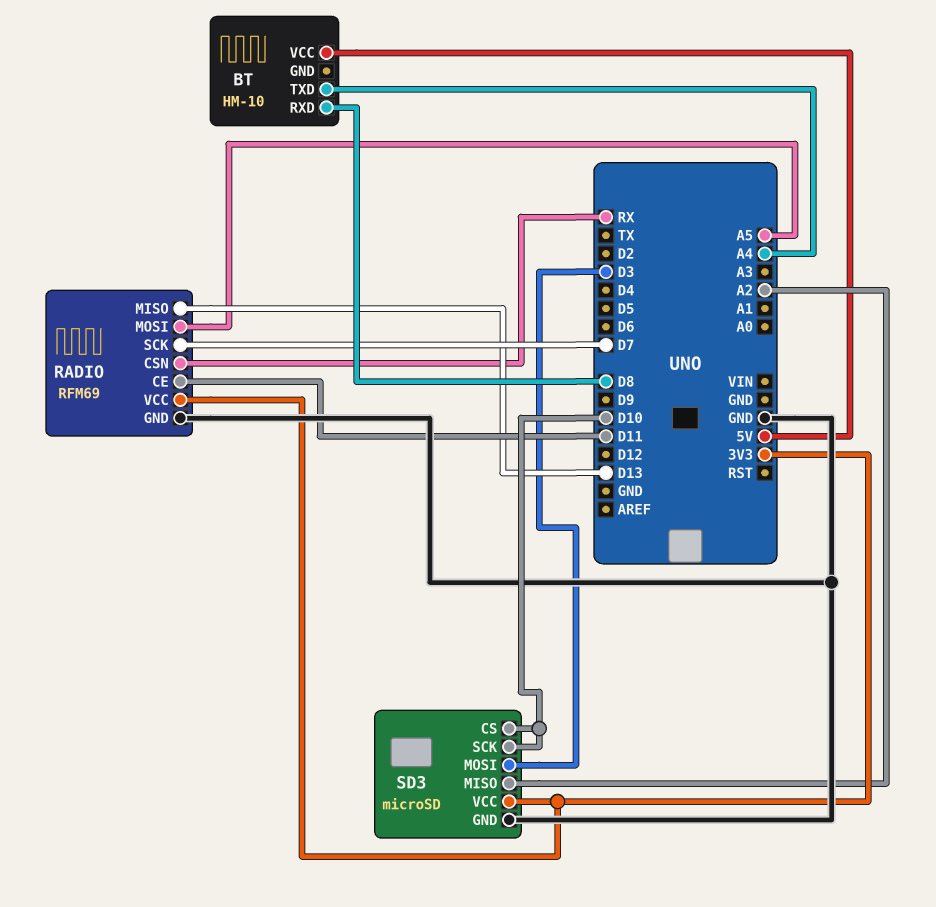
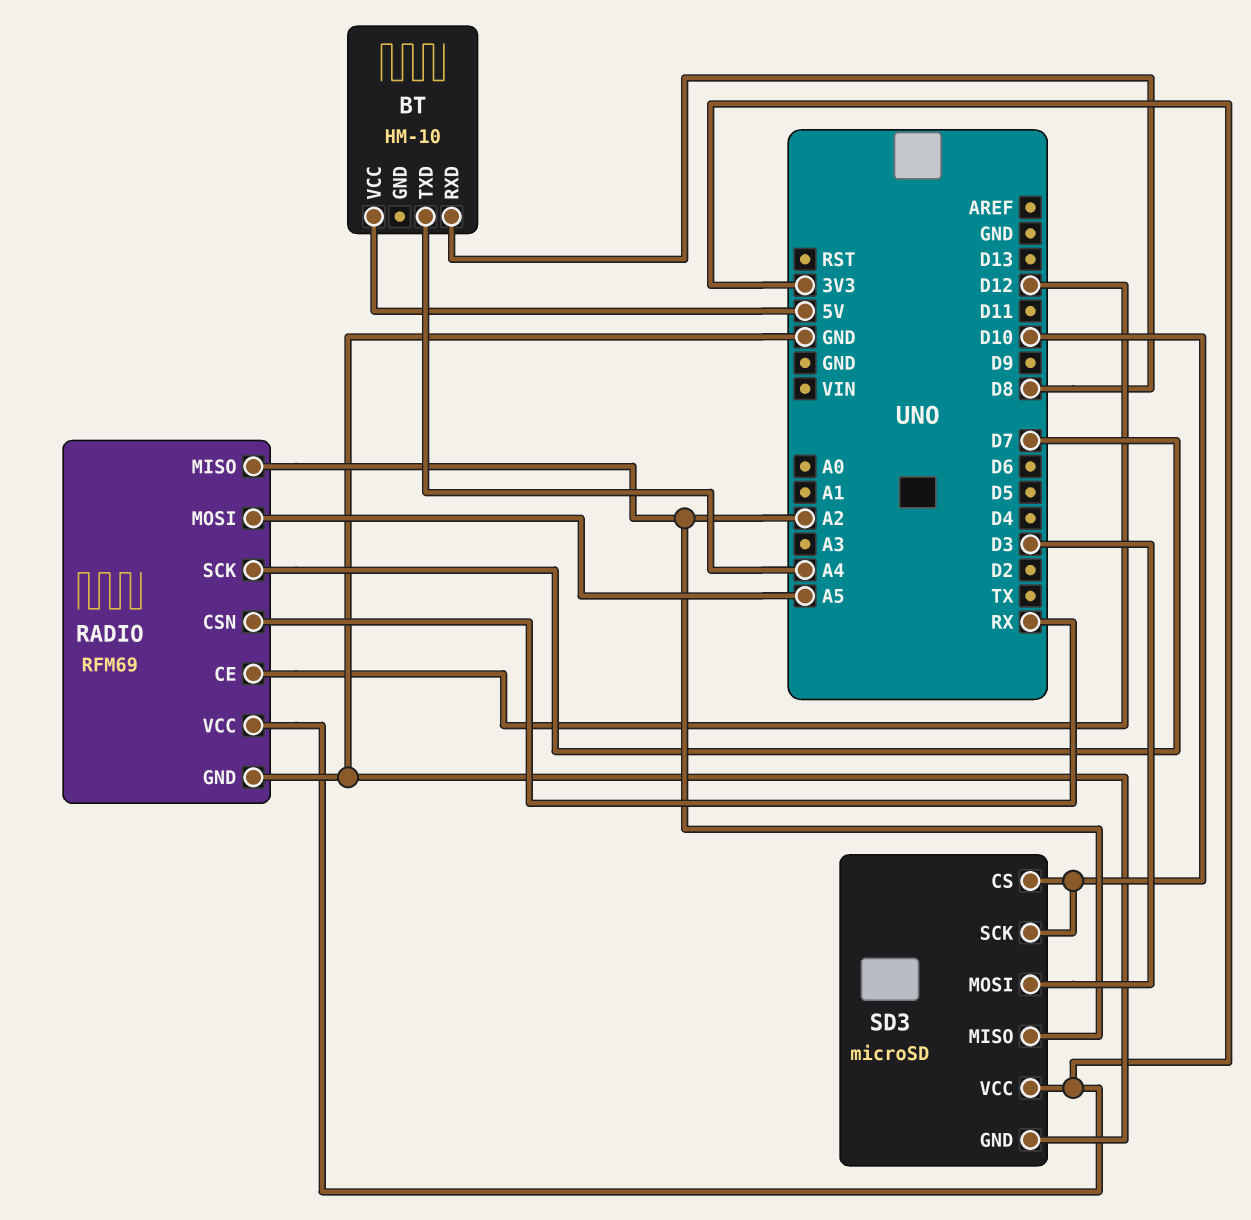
RADIO pin CE: D11 -> D12
RADIO pin MISO: D13 -> A2

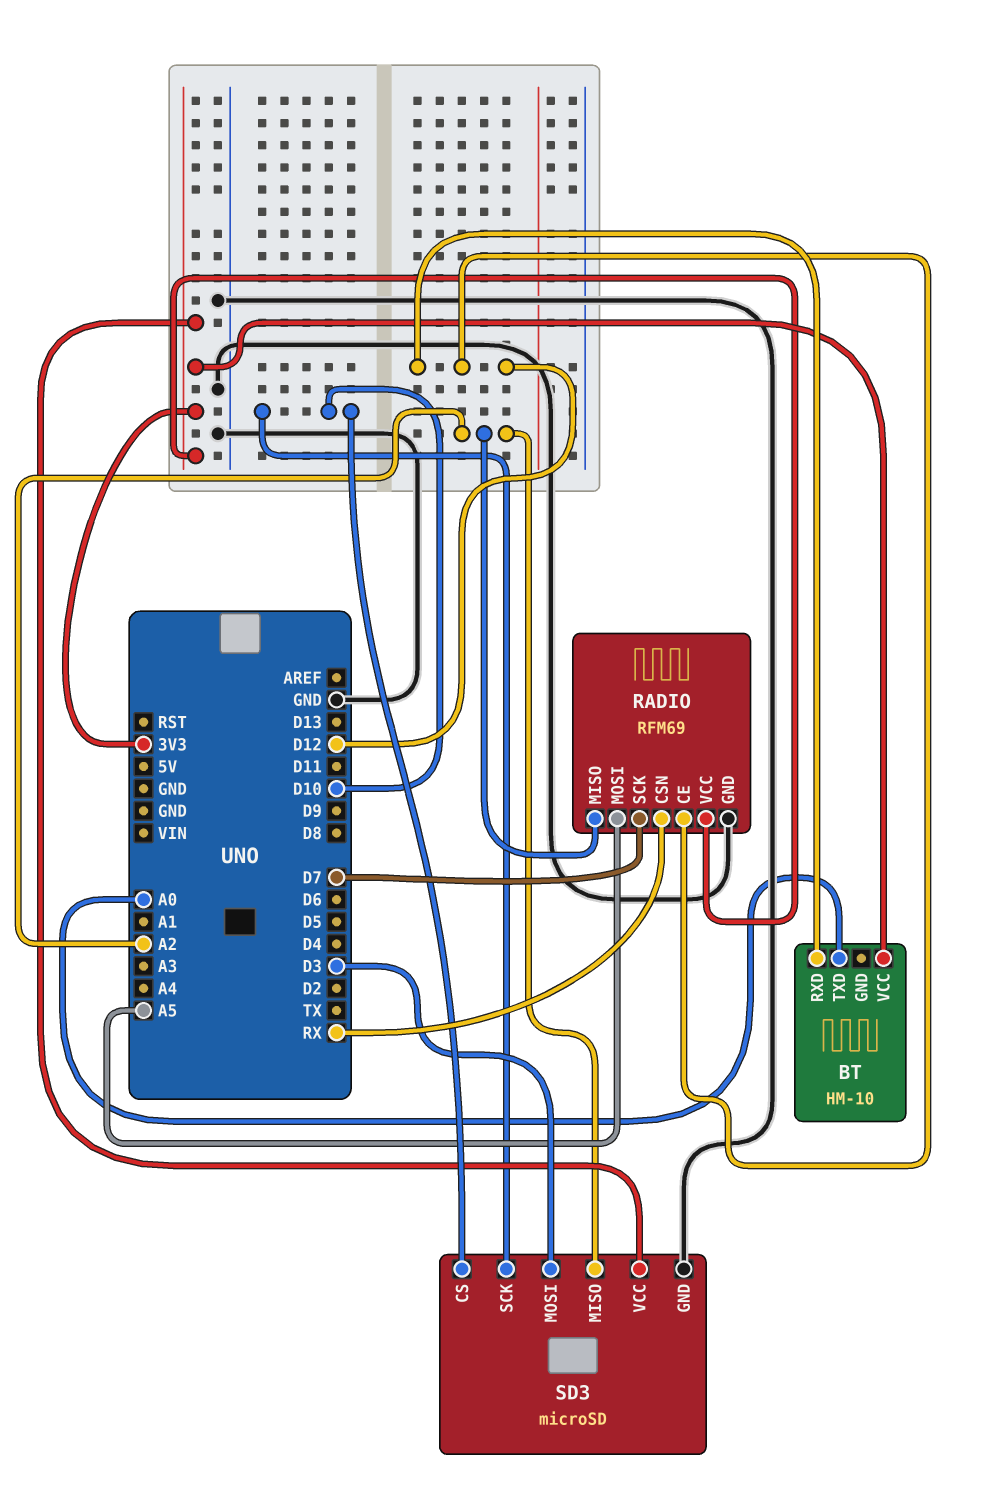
BT pin RXD: D8 -> D12
BT pin TXD: A4 -> A0
BT pin VCC: 5V -> 3V3

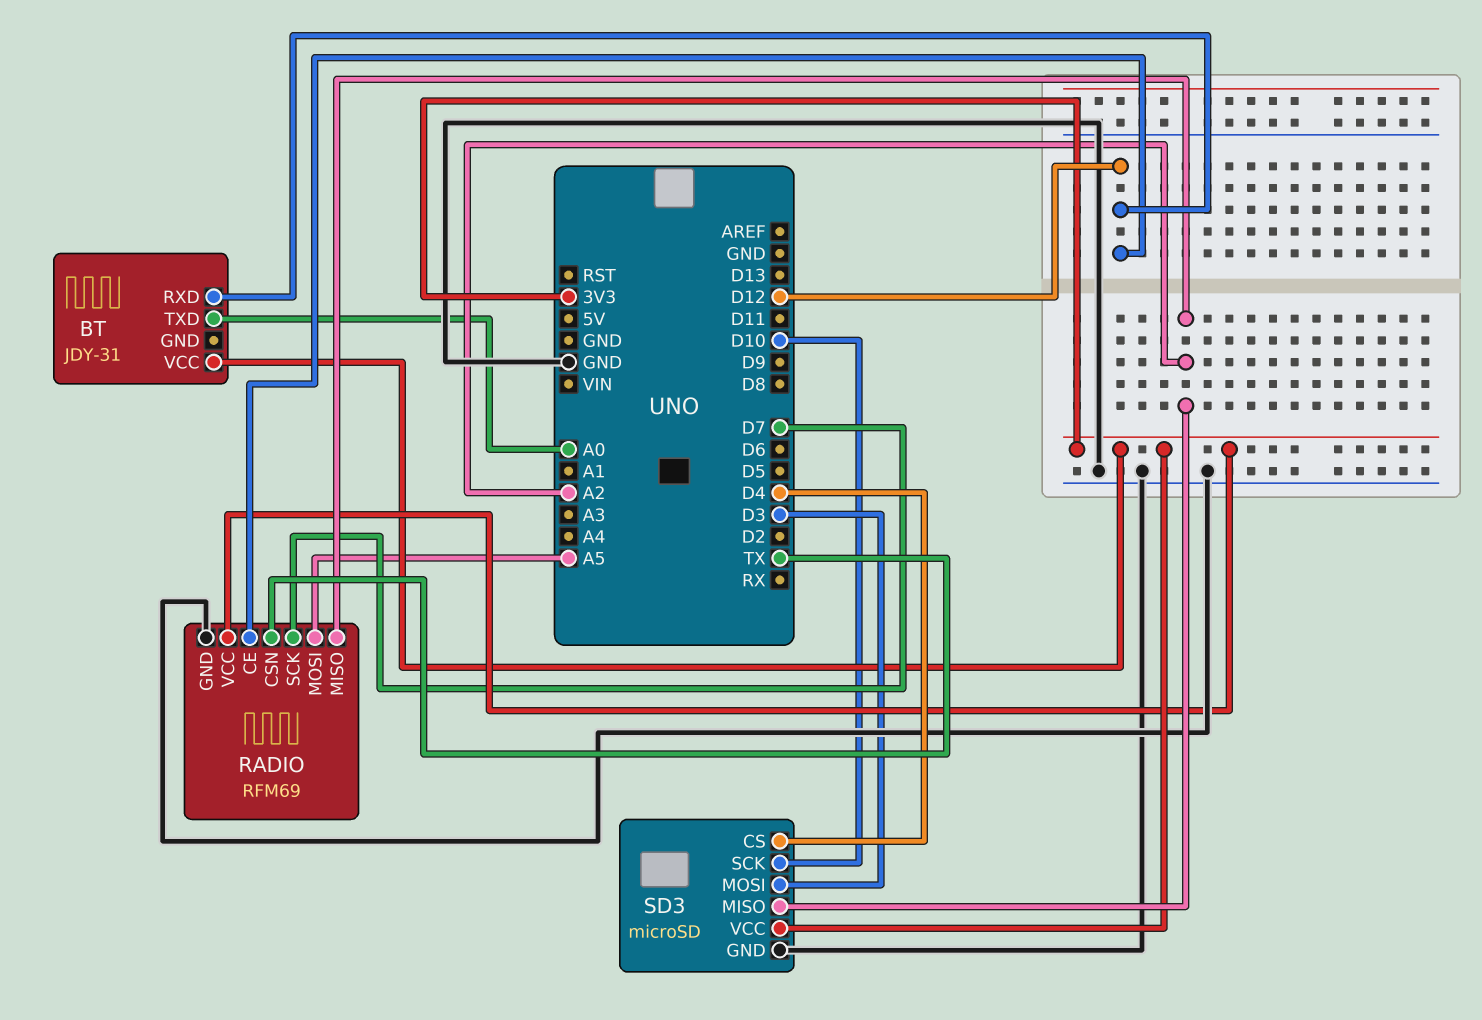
BT: HM-10 -> JDY-31
RADIO pin CSN: RX -> TX
SD3 pin CS: D10 -> D4

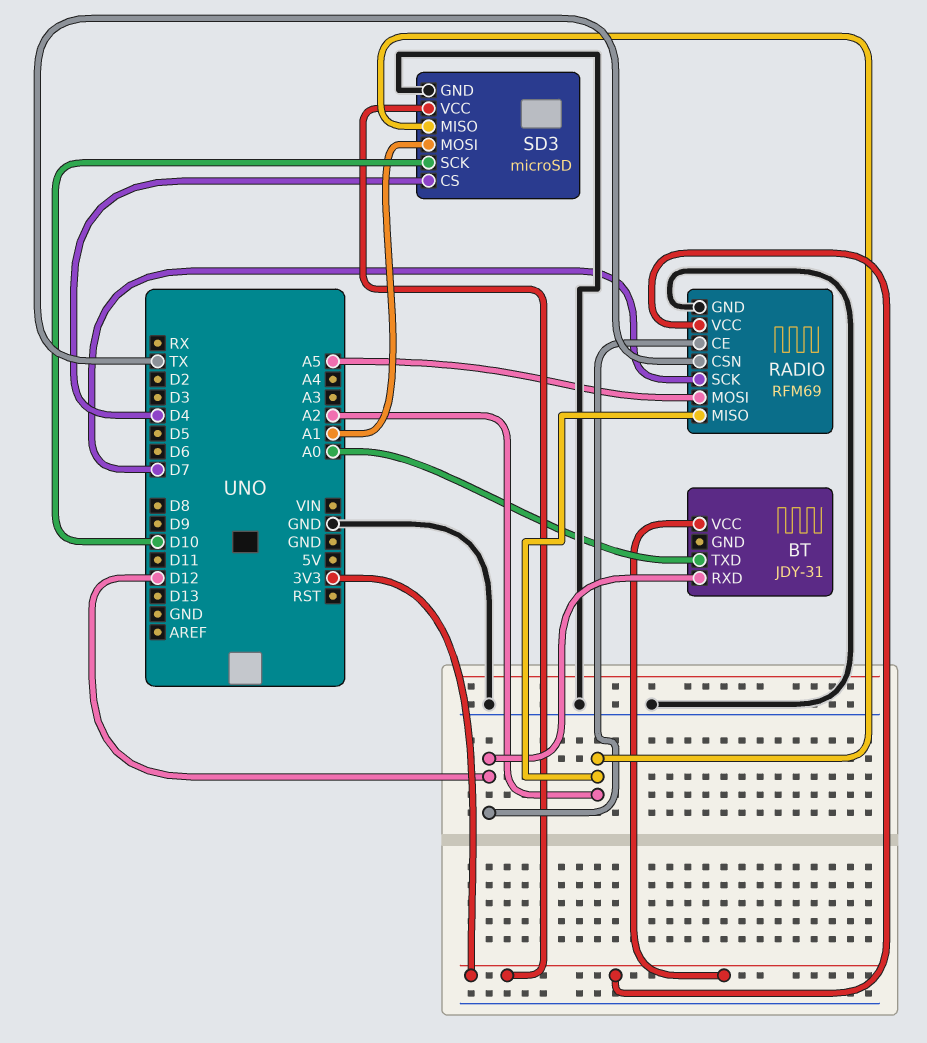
SD3 pin MOSI: D3 -> A1

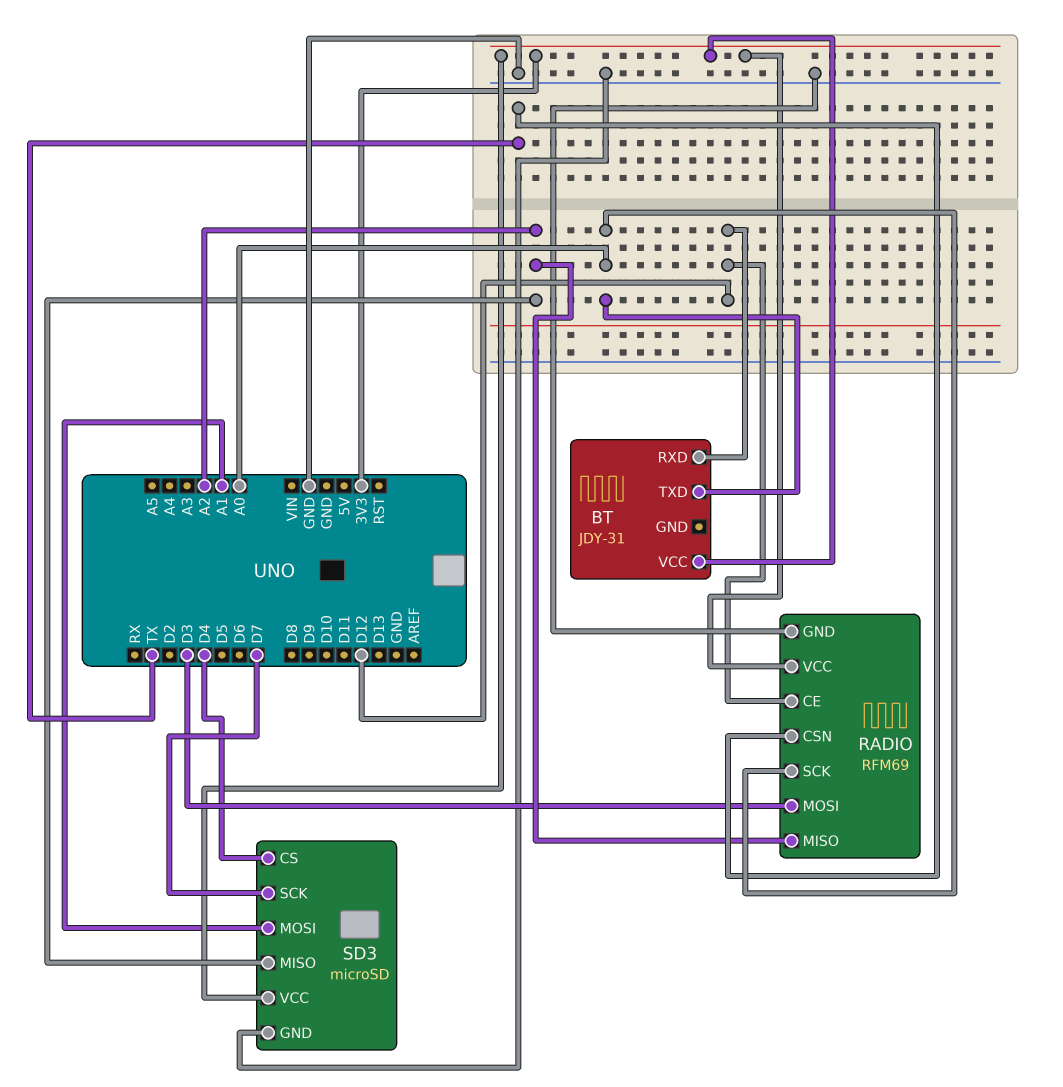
RADIO pin MOSI: A5 -> D3
RADIO pin SCK: D7 -> A0
SD3 pin SCK: D10 -> D7

